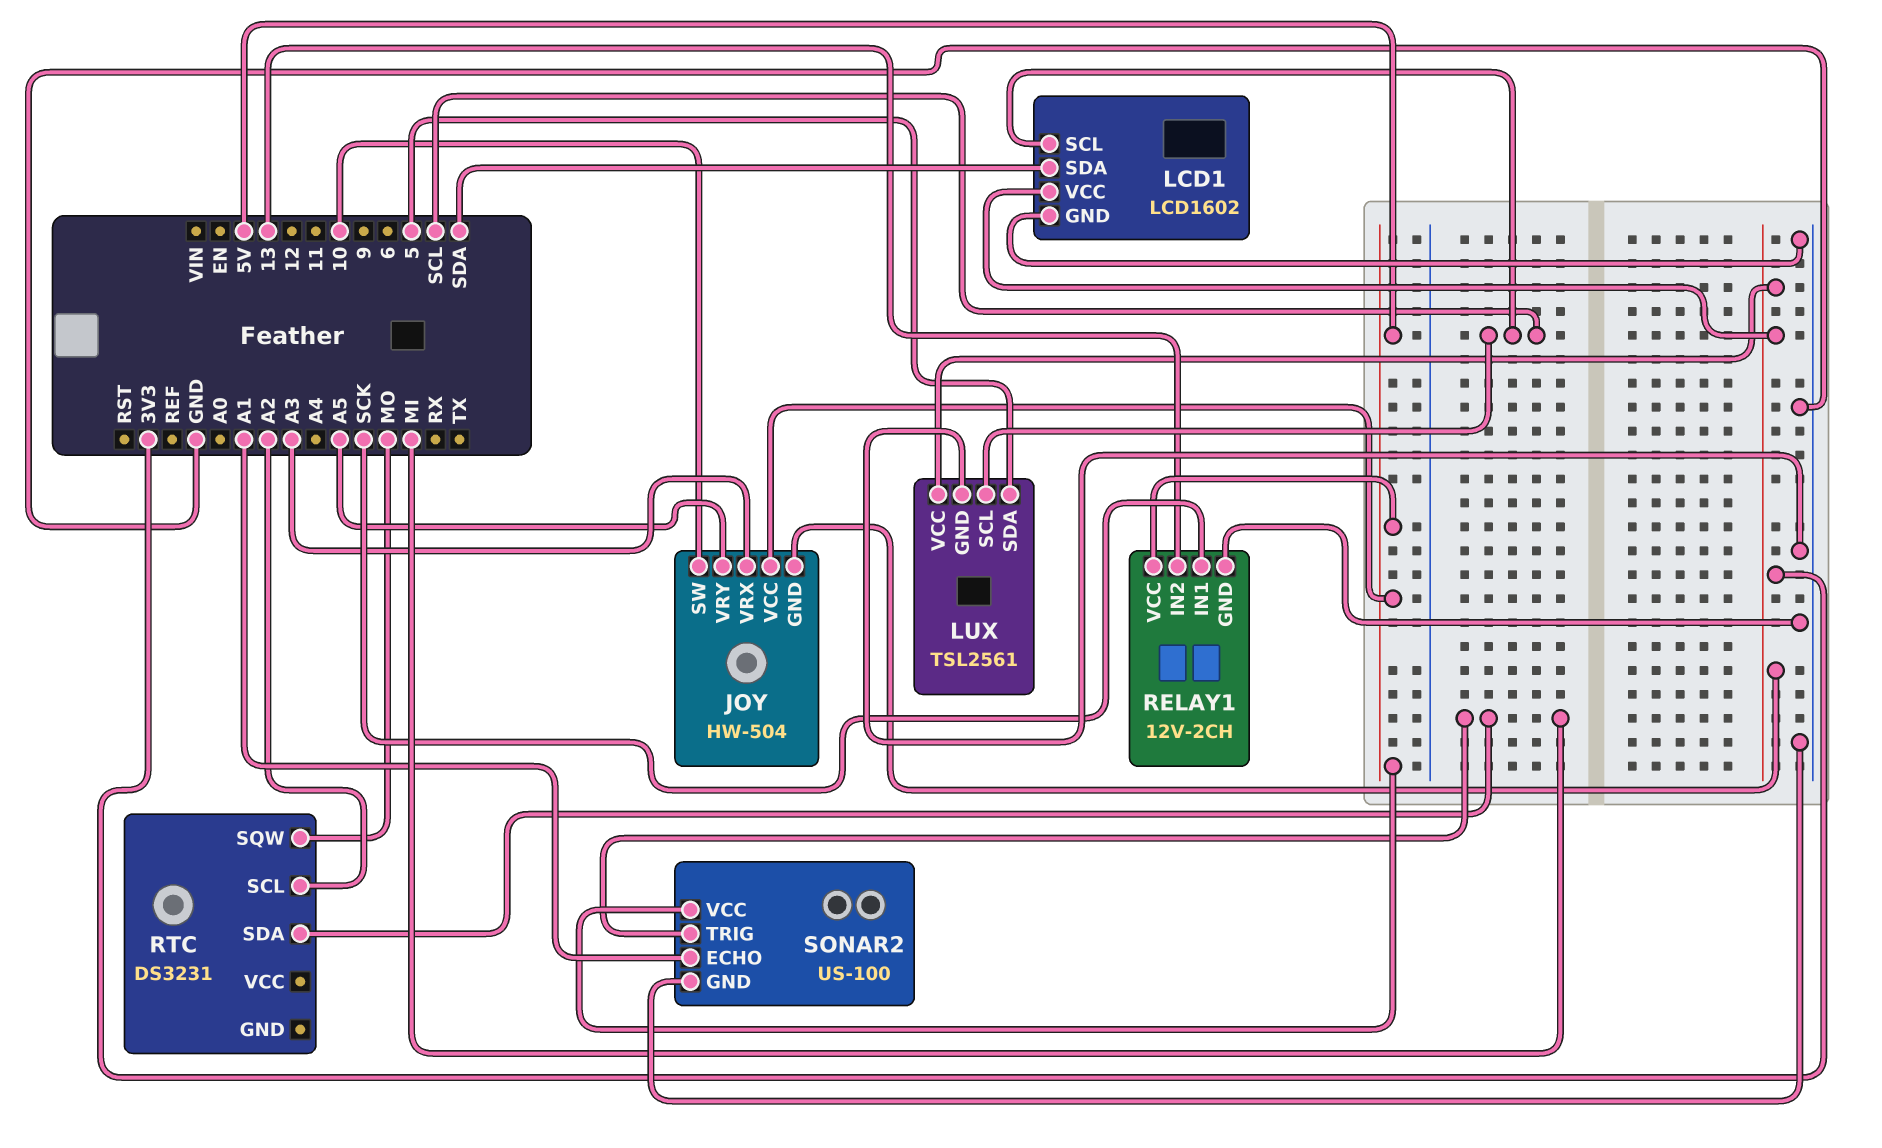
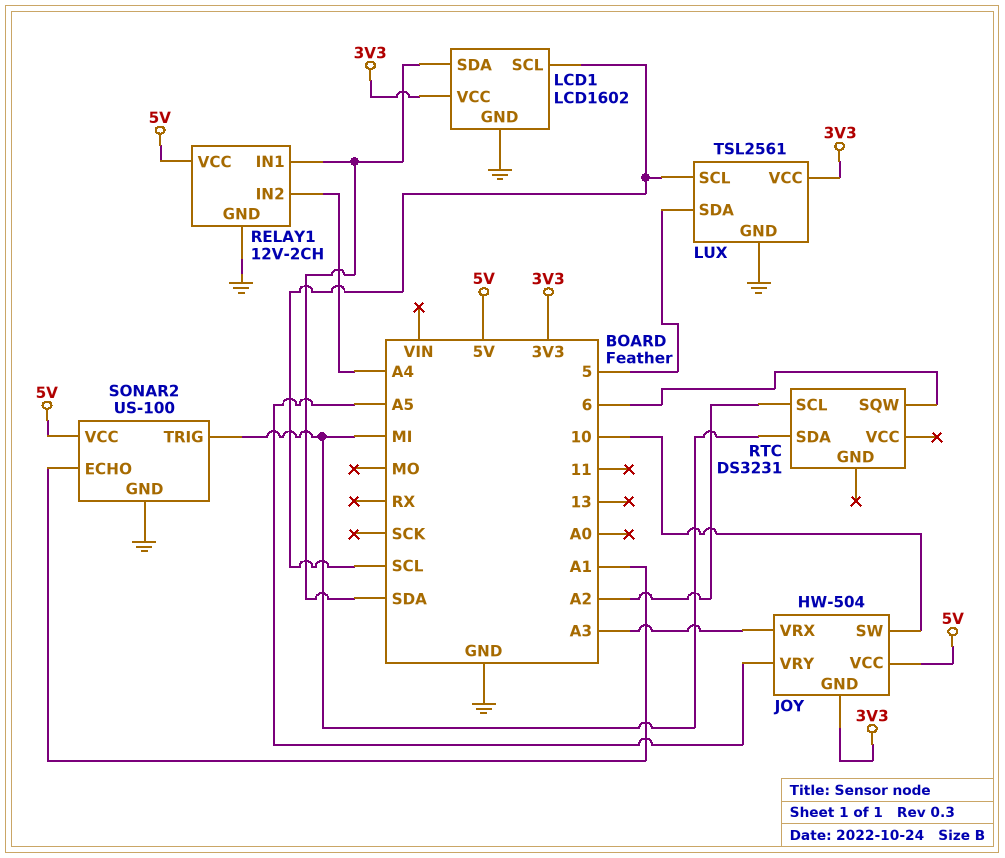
RELAY1 pin IN1: SCK -> SDA
RELAY1 pin IN2: 13 -> A4
RTC pin SQW: MO -> 6

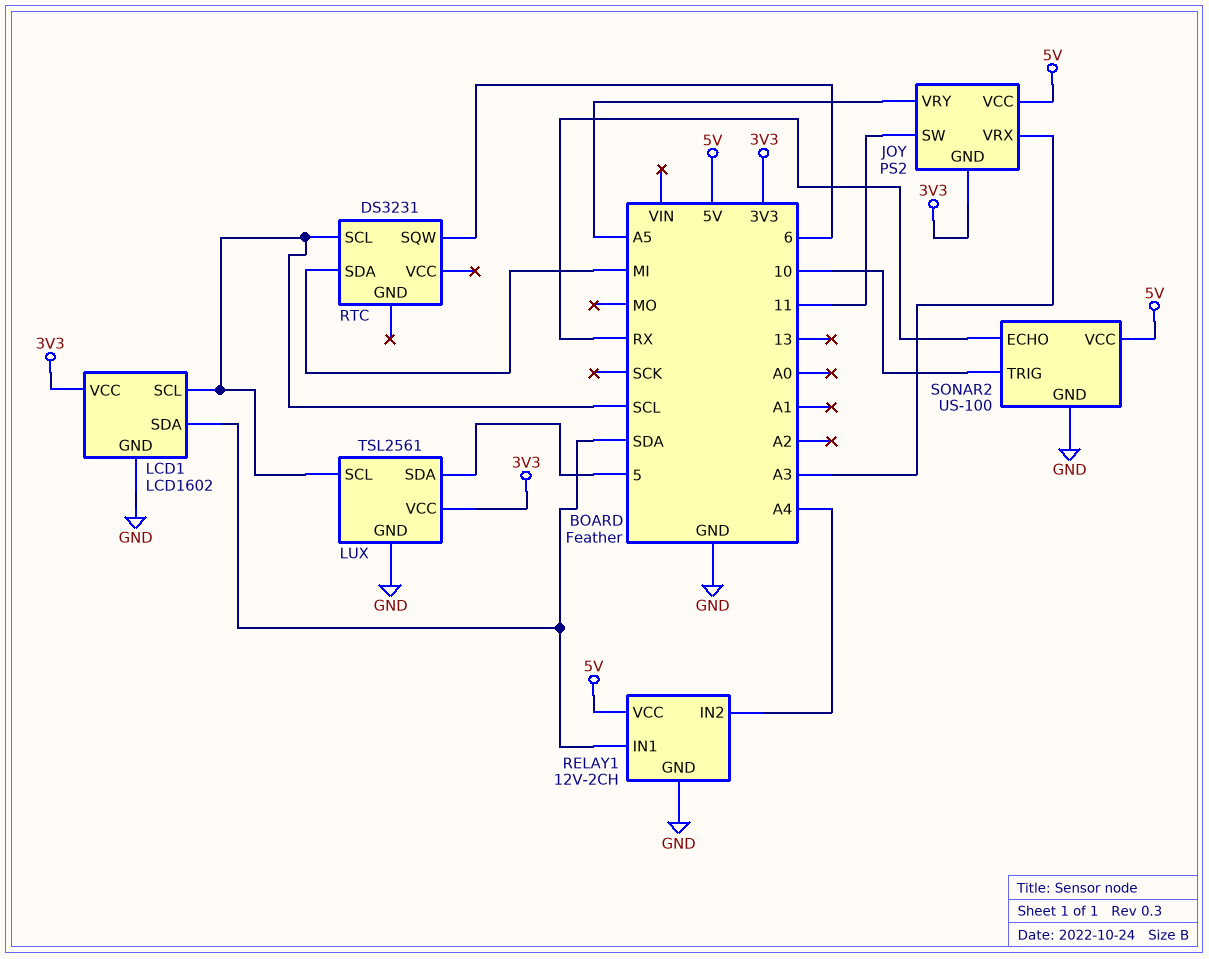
JOY: HW-504 -> PS2
JOY pin SW: 10 -> 11
RTC pin SCL: A2 -> SCL
SONAR2 pin ECHO: A1 -> RX
SONAR2 pin TRIG: MI -> 10

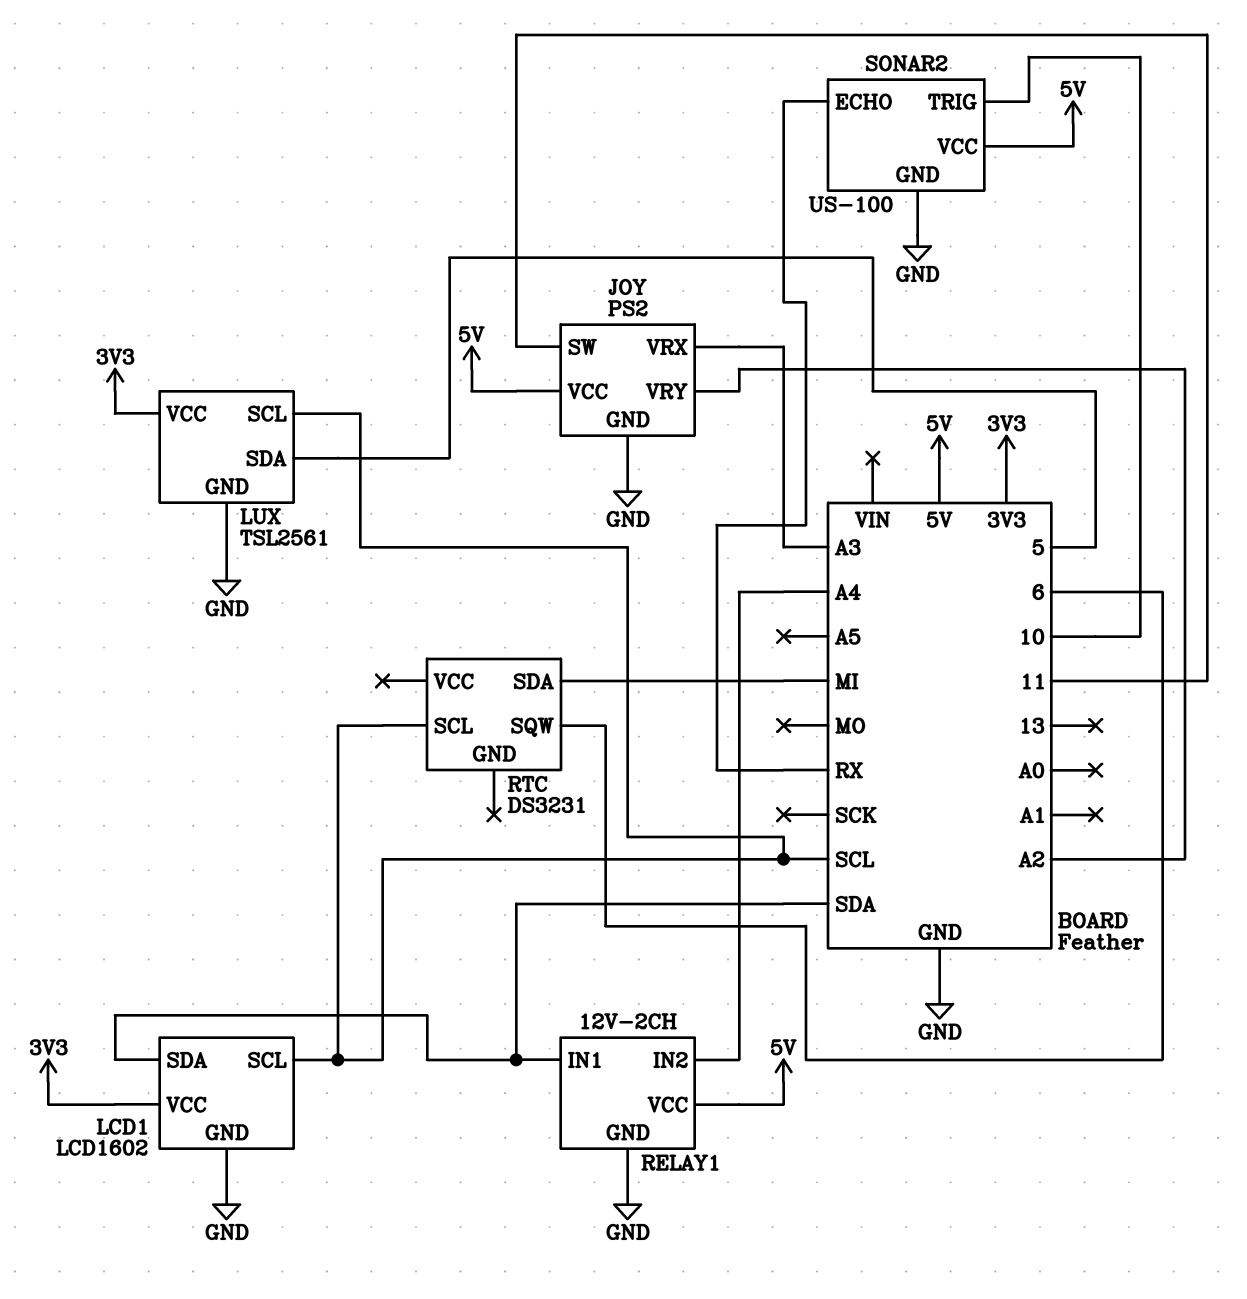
JOY pin GND: 3V3 -> GND
JOY pin VRY: A5 -> A2

